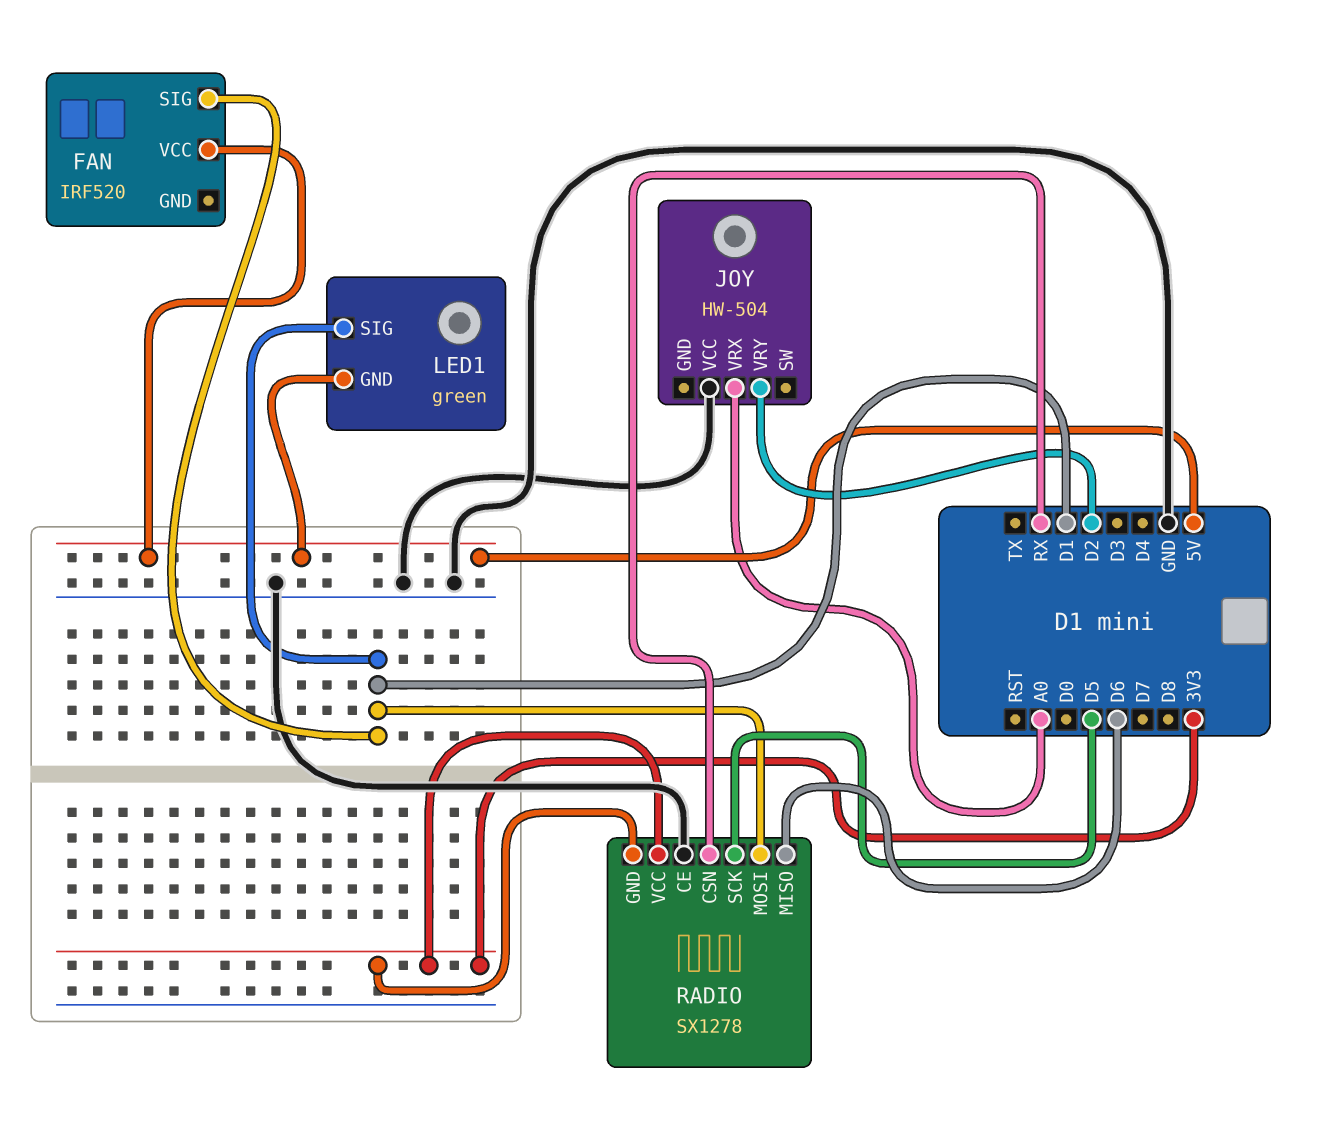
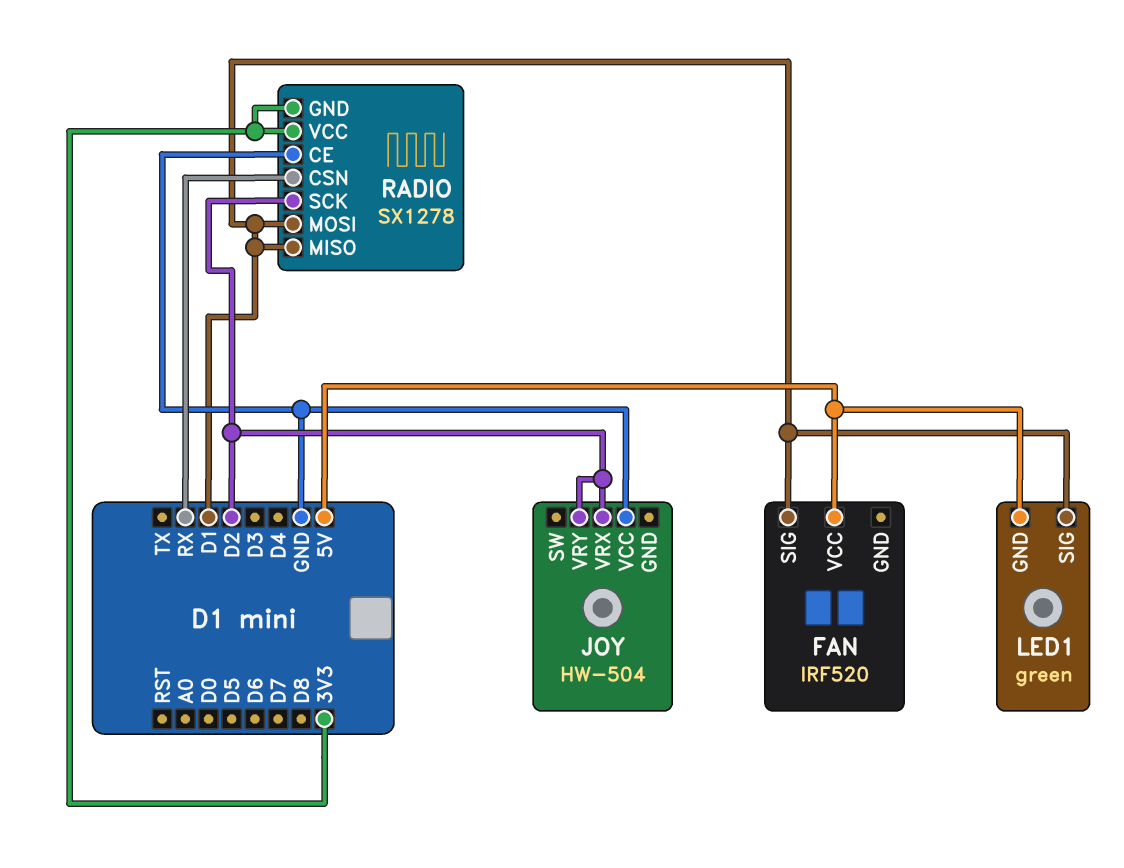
JOY pin VRX: A0 -> D2
RADIO pin MISO: D6 -> D1
RADIO pin SCK: D5 -> D2

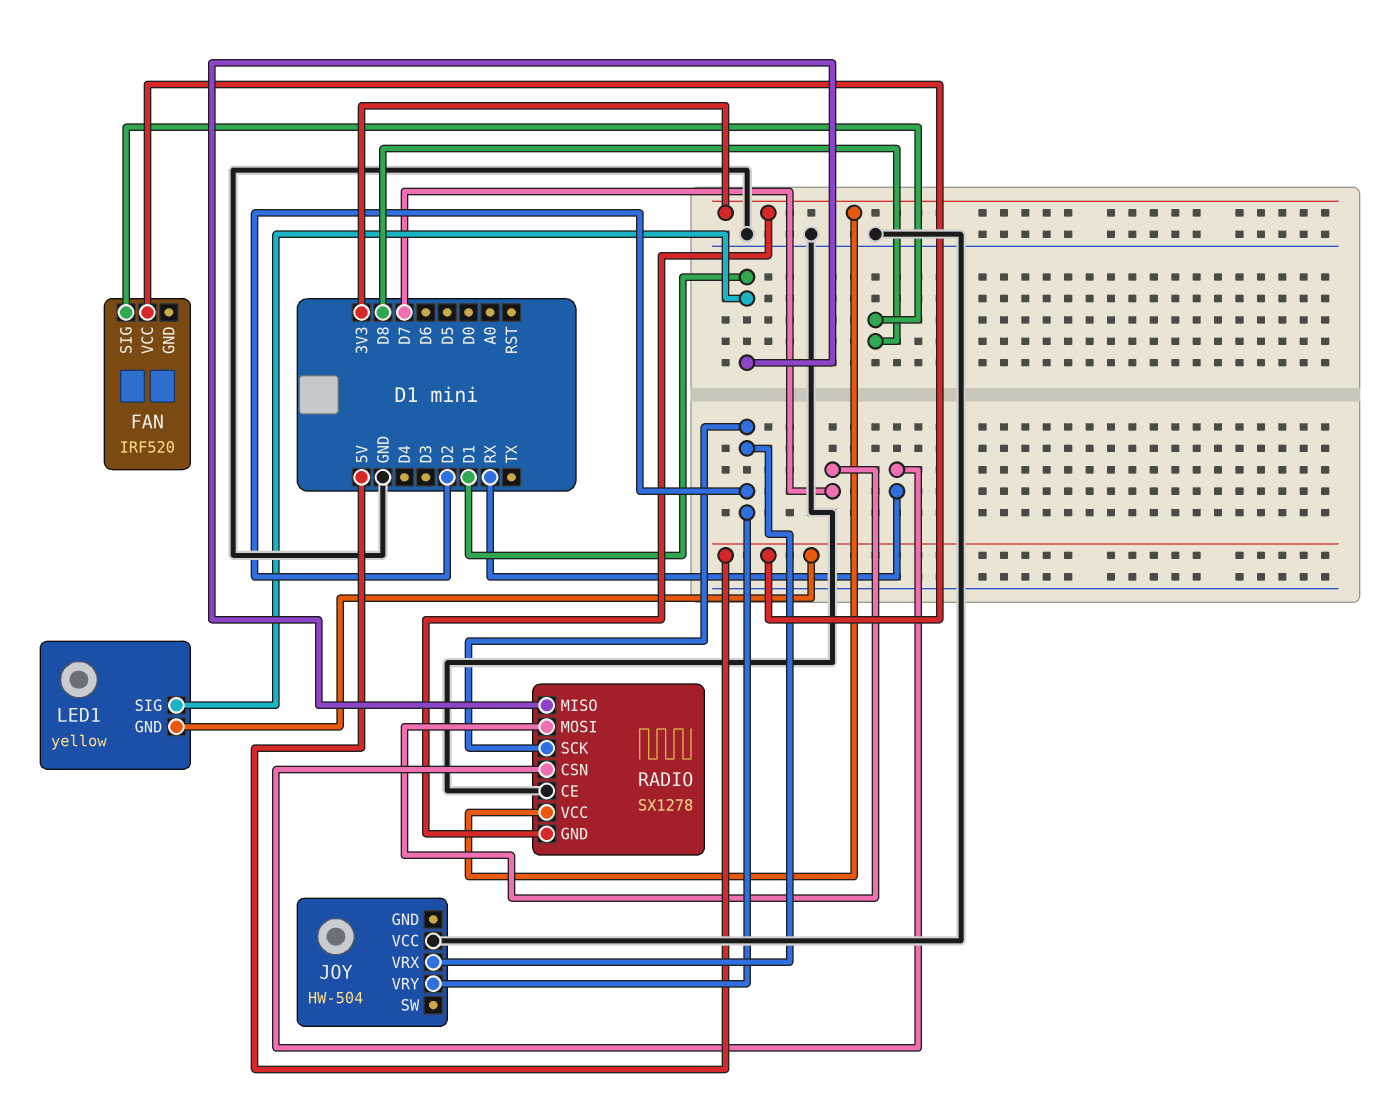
FAN pin SIG: D1 -> D8
LED1: green -> yellow
RADIO pin MOSI: D1 -> D7

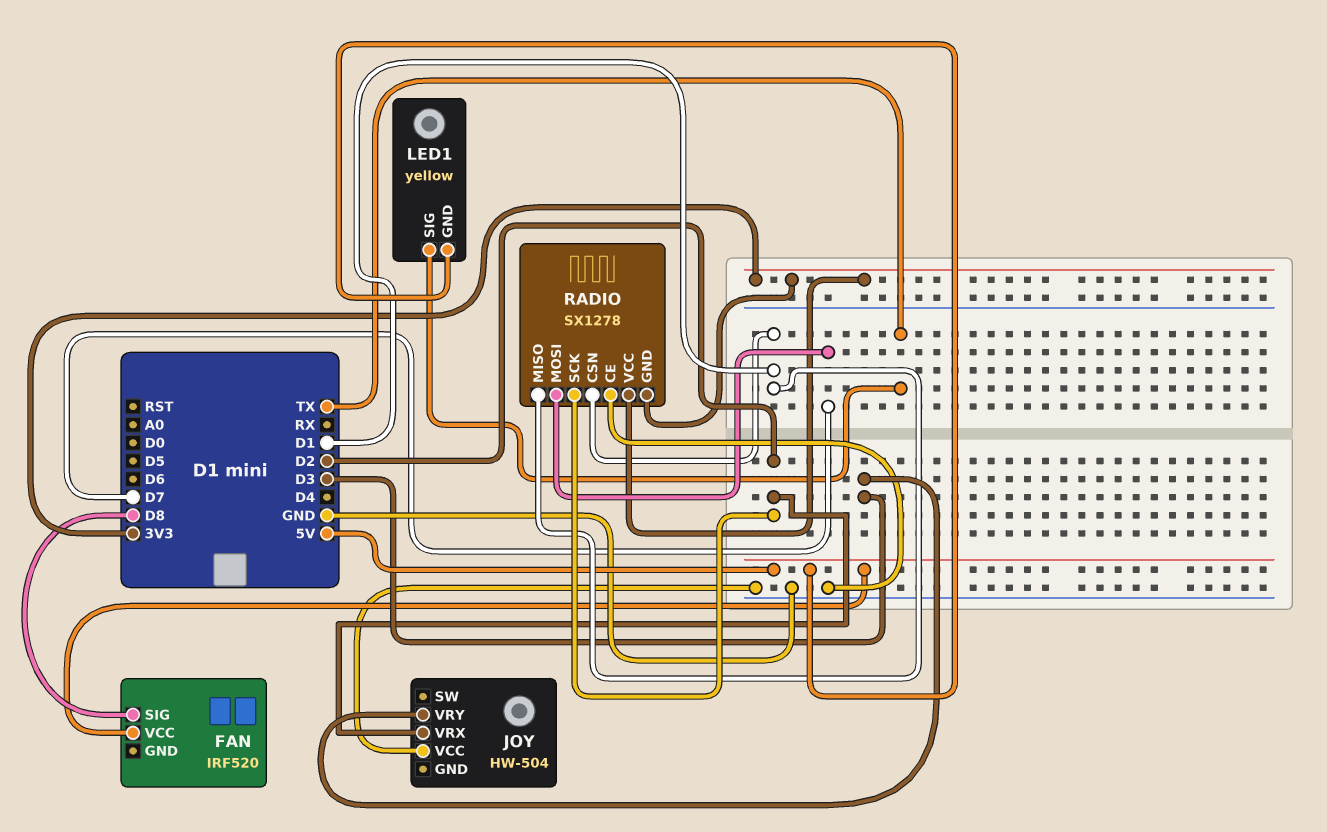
JOY pin VRY: D2 -> D3
LED1 pin SIG: D1 -> TX
RADIO pin CSN: RX -> D1

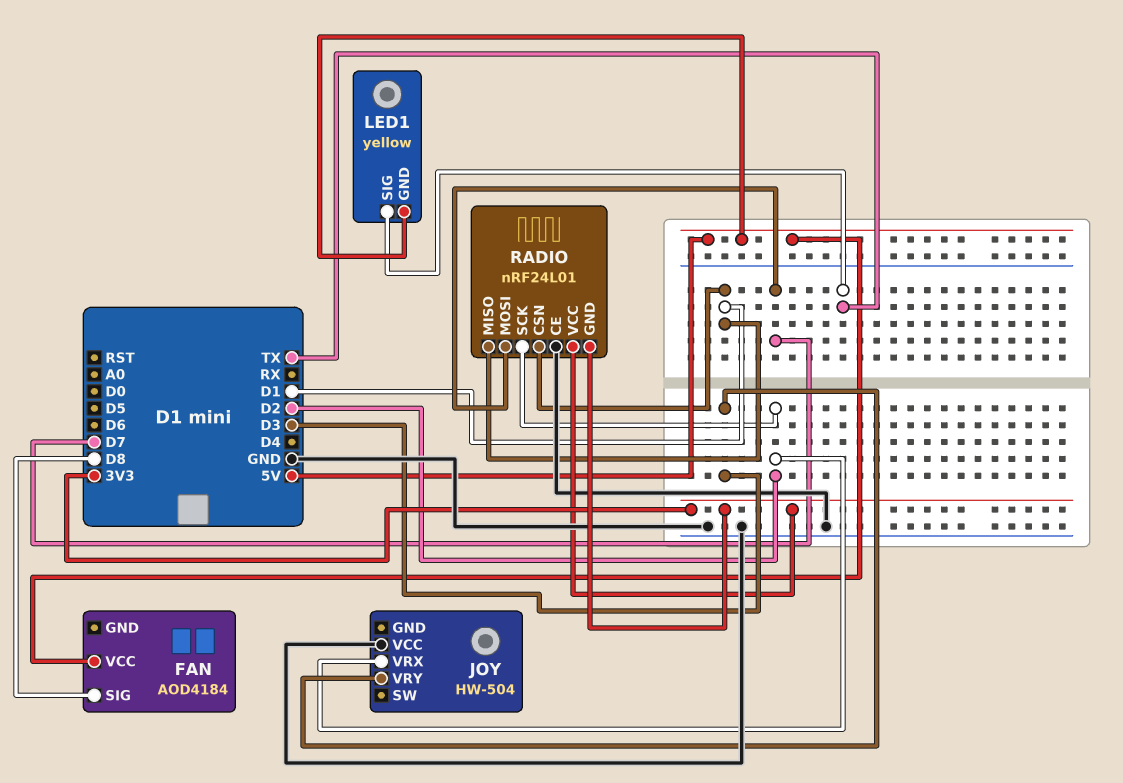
FAN: IRF520 -> AOD4184
RADIO: SX1278 -> nRF24L01

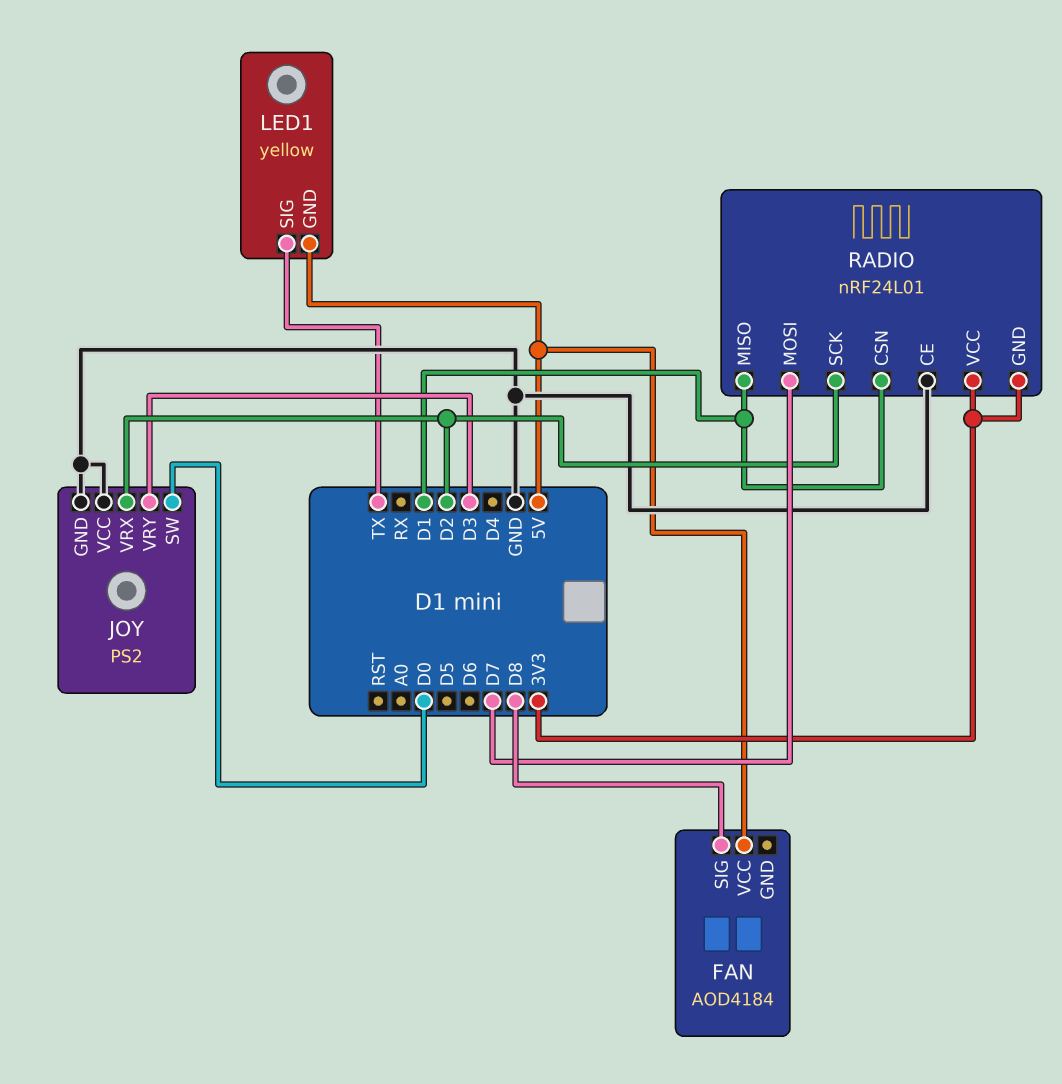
JOY: HW-504 -> PS2
JOY pin GND: none -> GND
JOY pin SW: none -> D0

